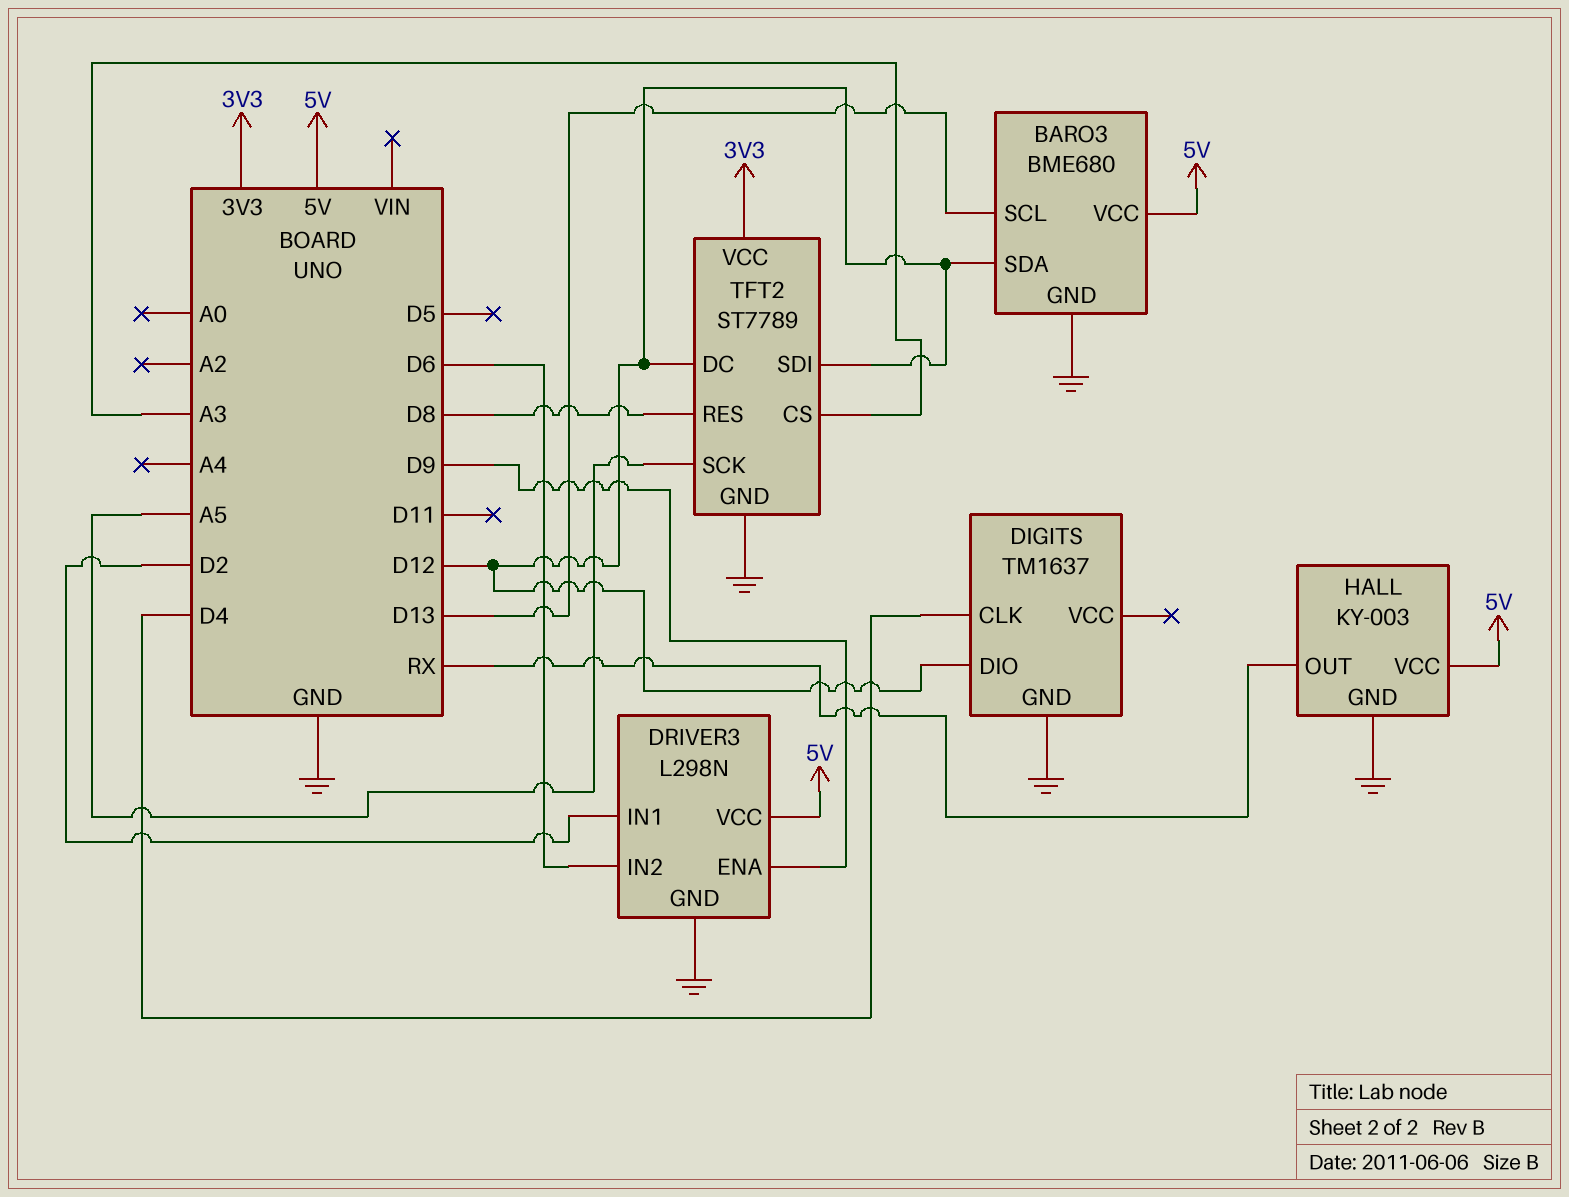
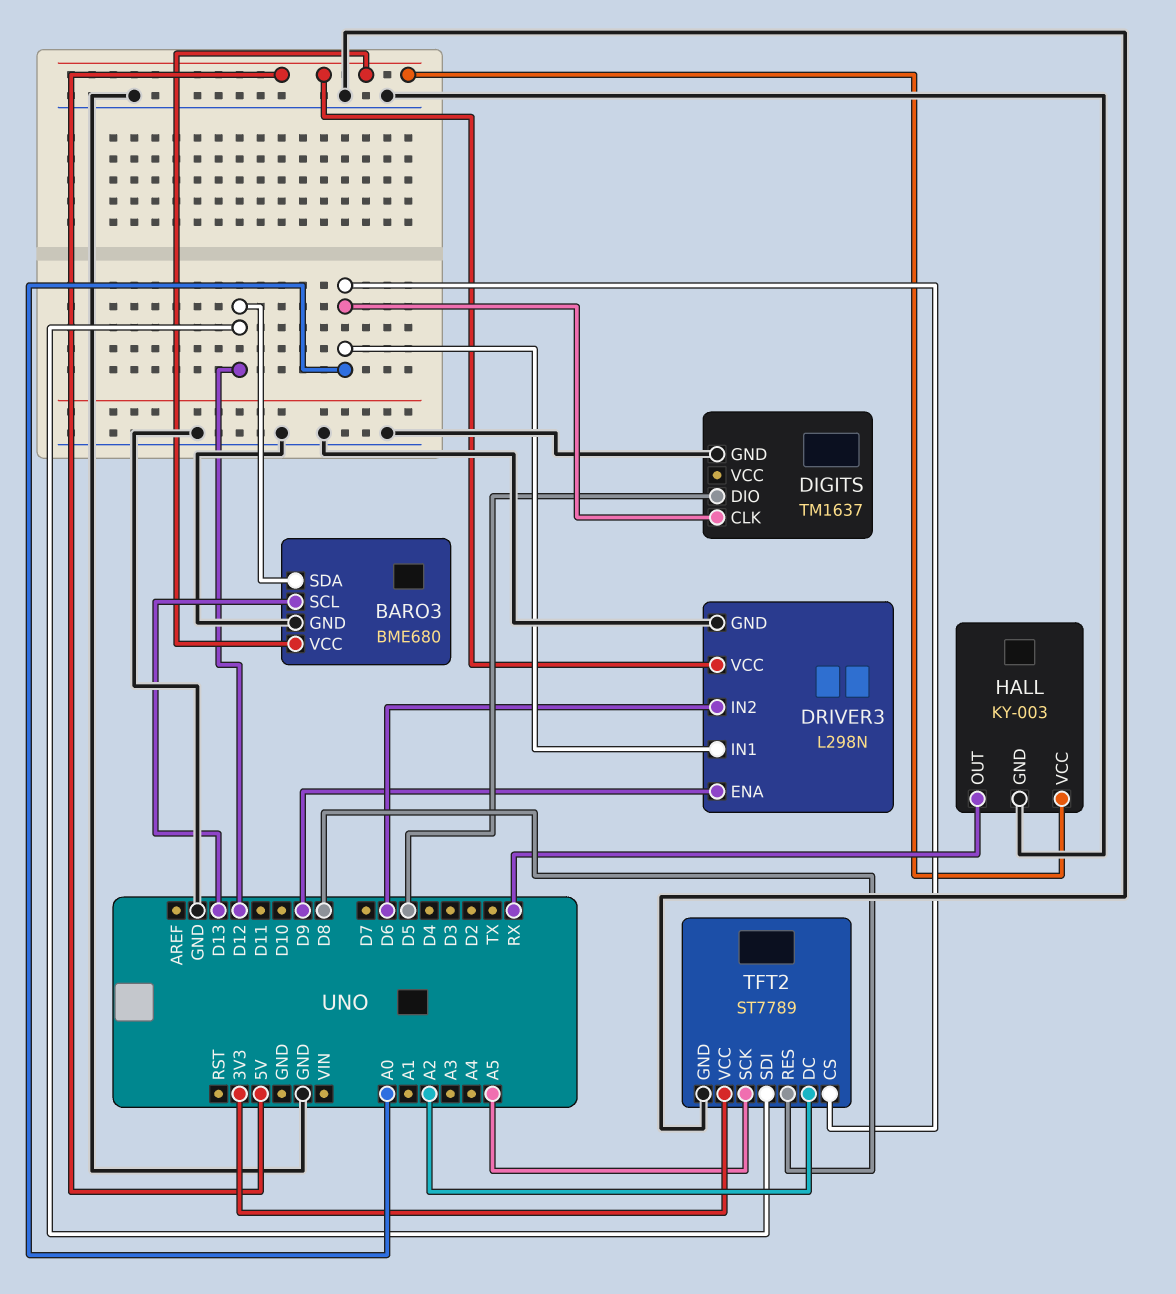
DIGITS pin CLK: D4 -> A0
DIGITS pin DIO: D12 -> D5
DRIVER3 pin IN1: D2 -> A0
TFT2 pin CS: A3 -> A0
TFT2 pin DC: D12 -> A2

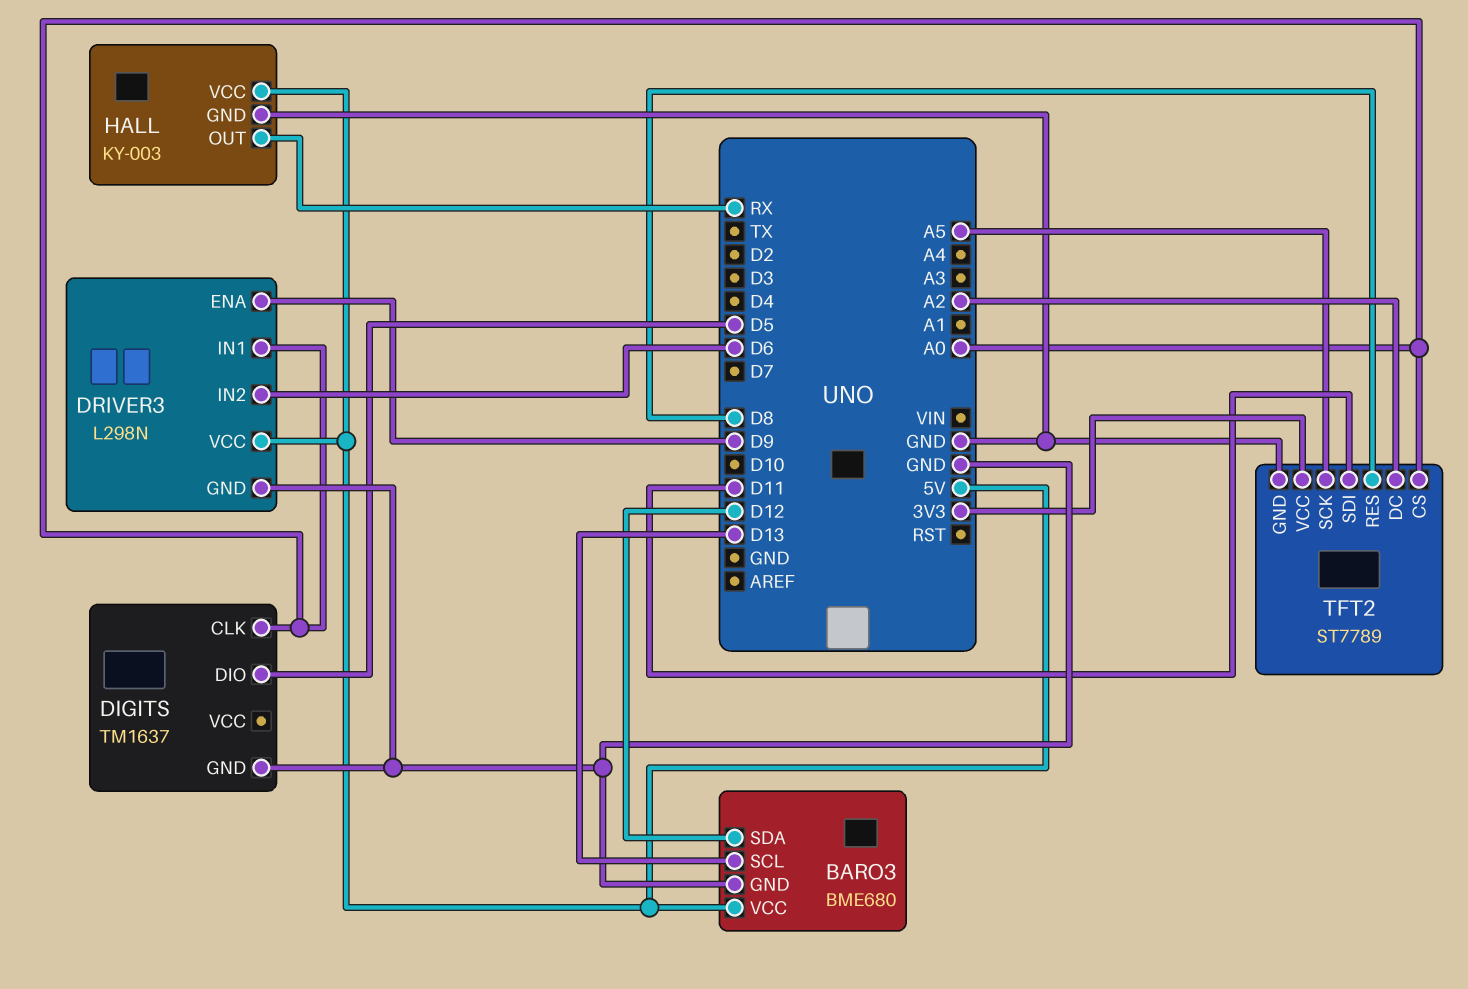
TFT2 pin SDI: D12 -> D11

